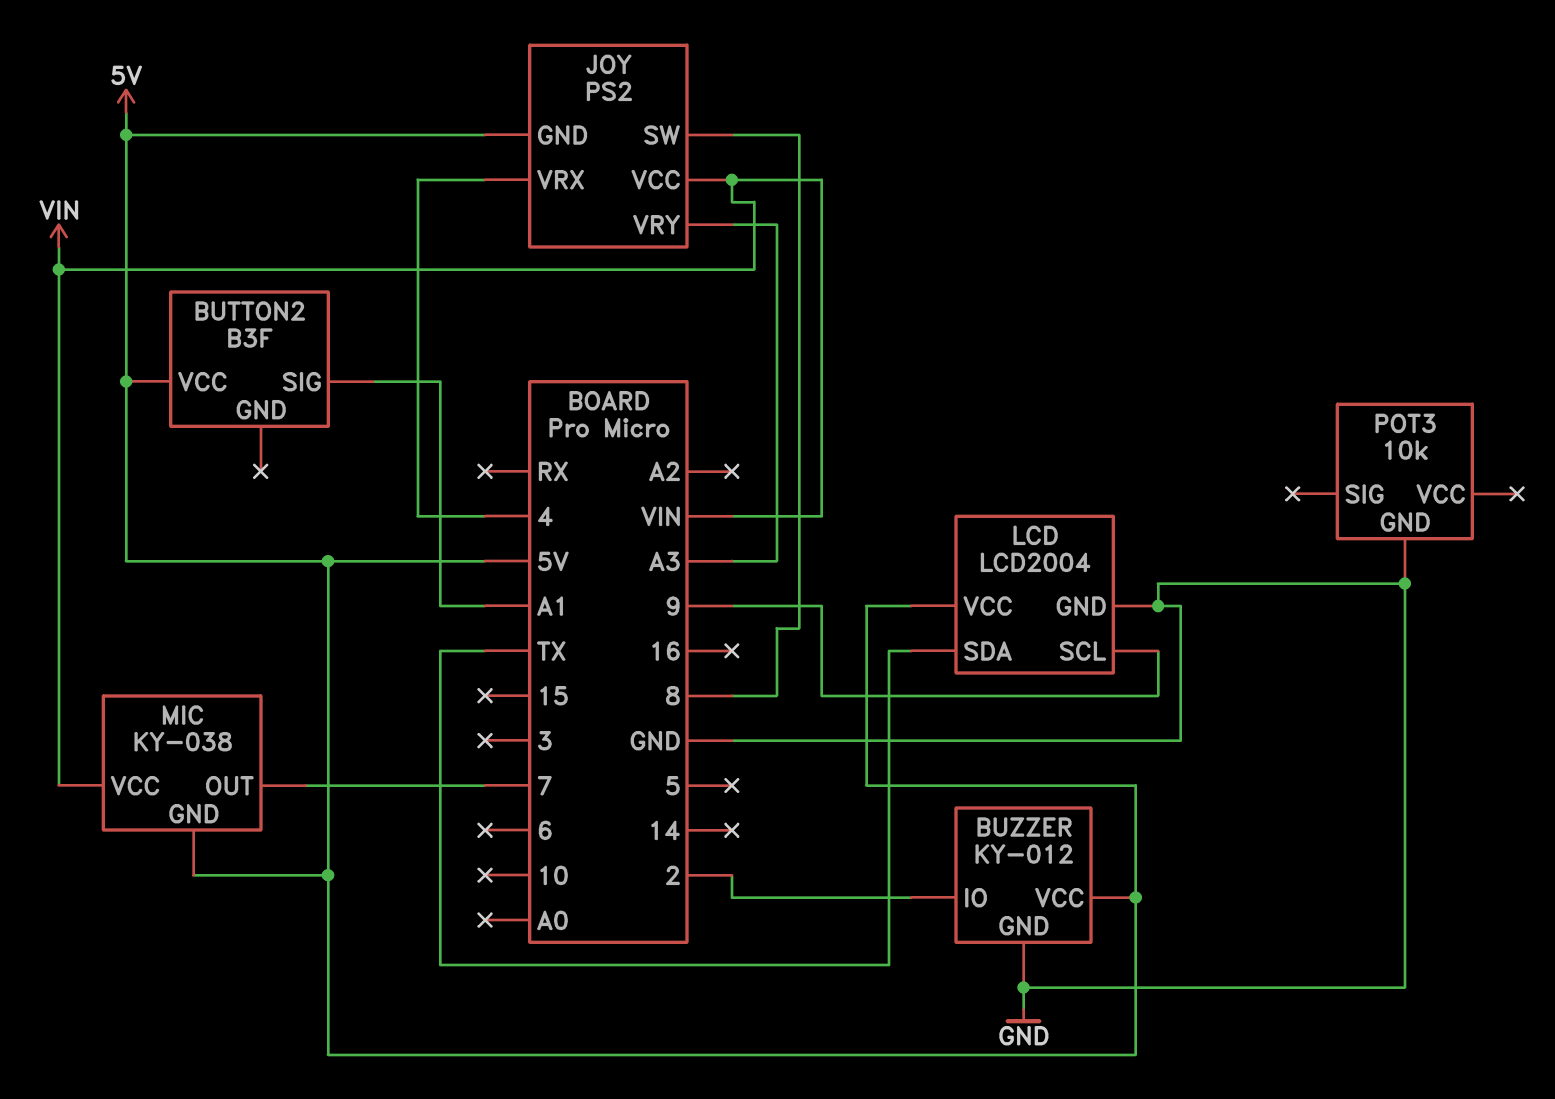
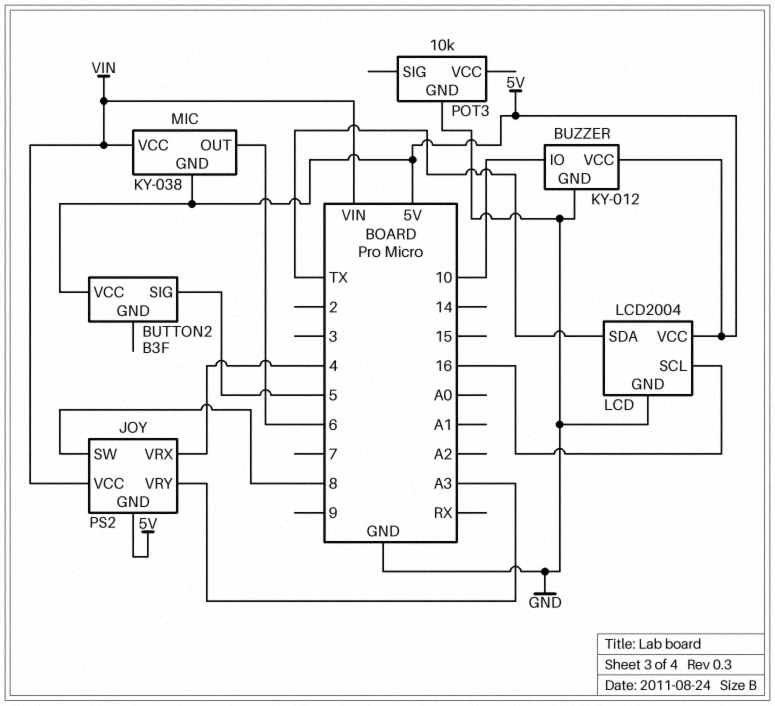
BUTTON2 pin SIG: A1 -> 5
BUZZER pin IO: 2 -> 10
LCD pin SCL: 9 -> 16
MIC pin OUT: 7 -> 6

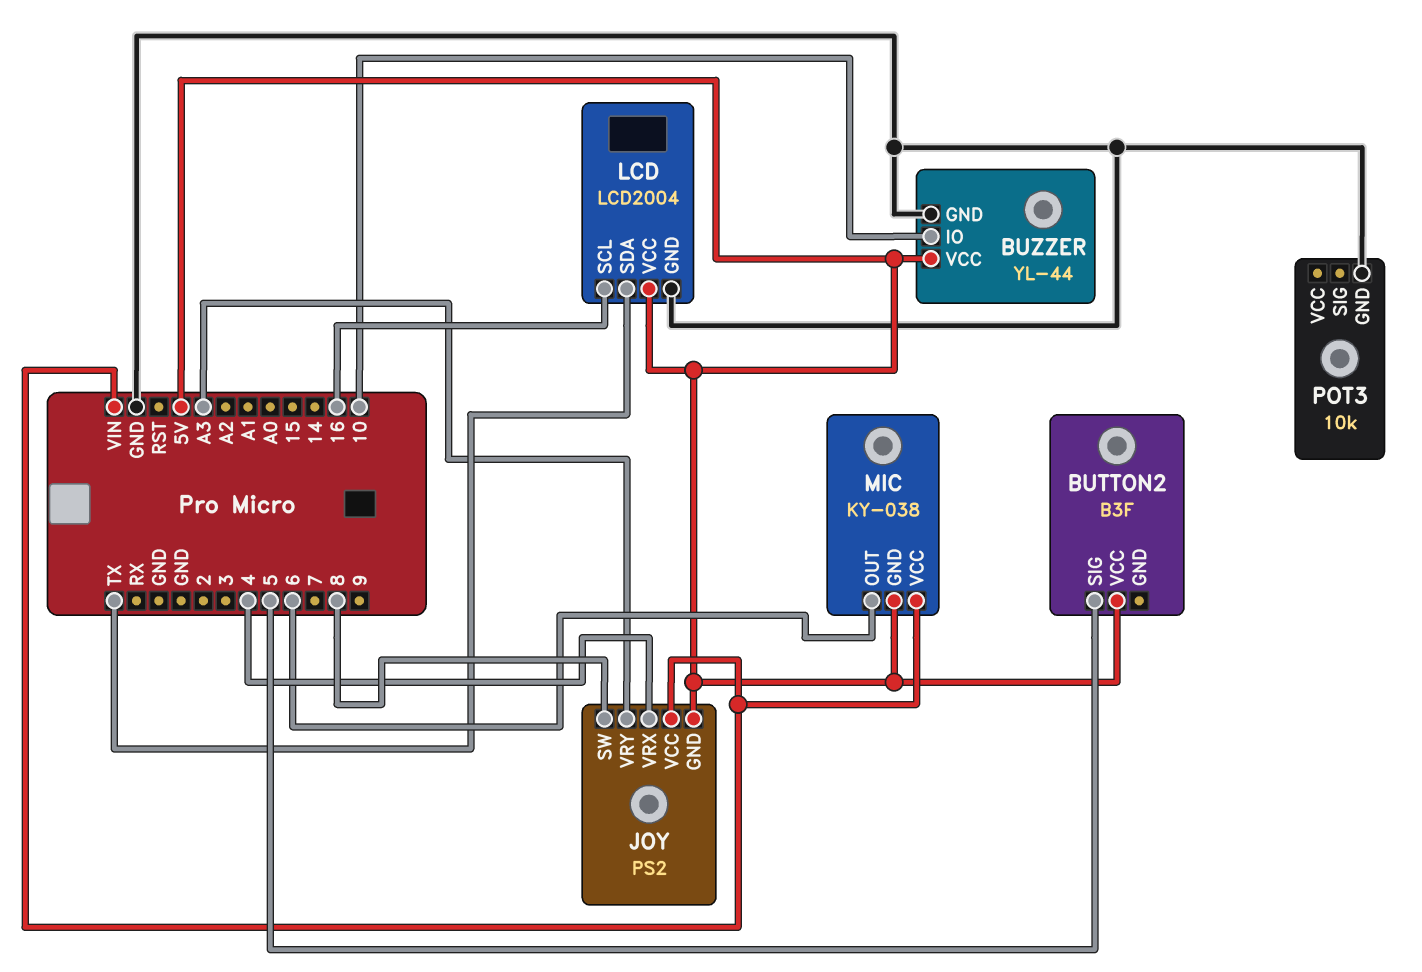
BUZZER: KY-012 -> YL-44

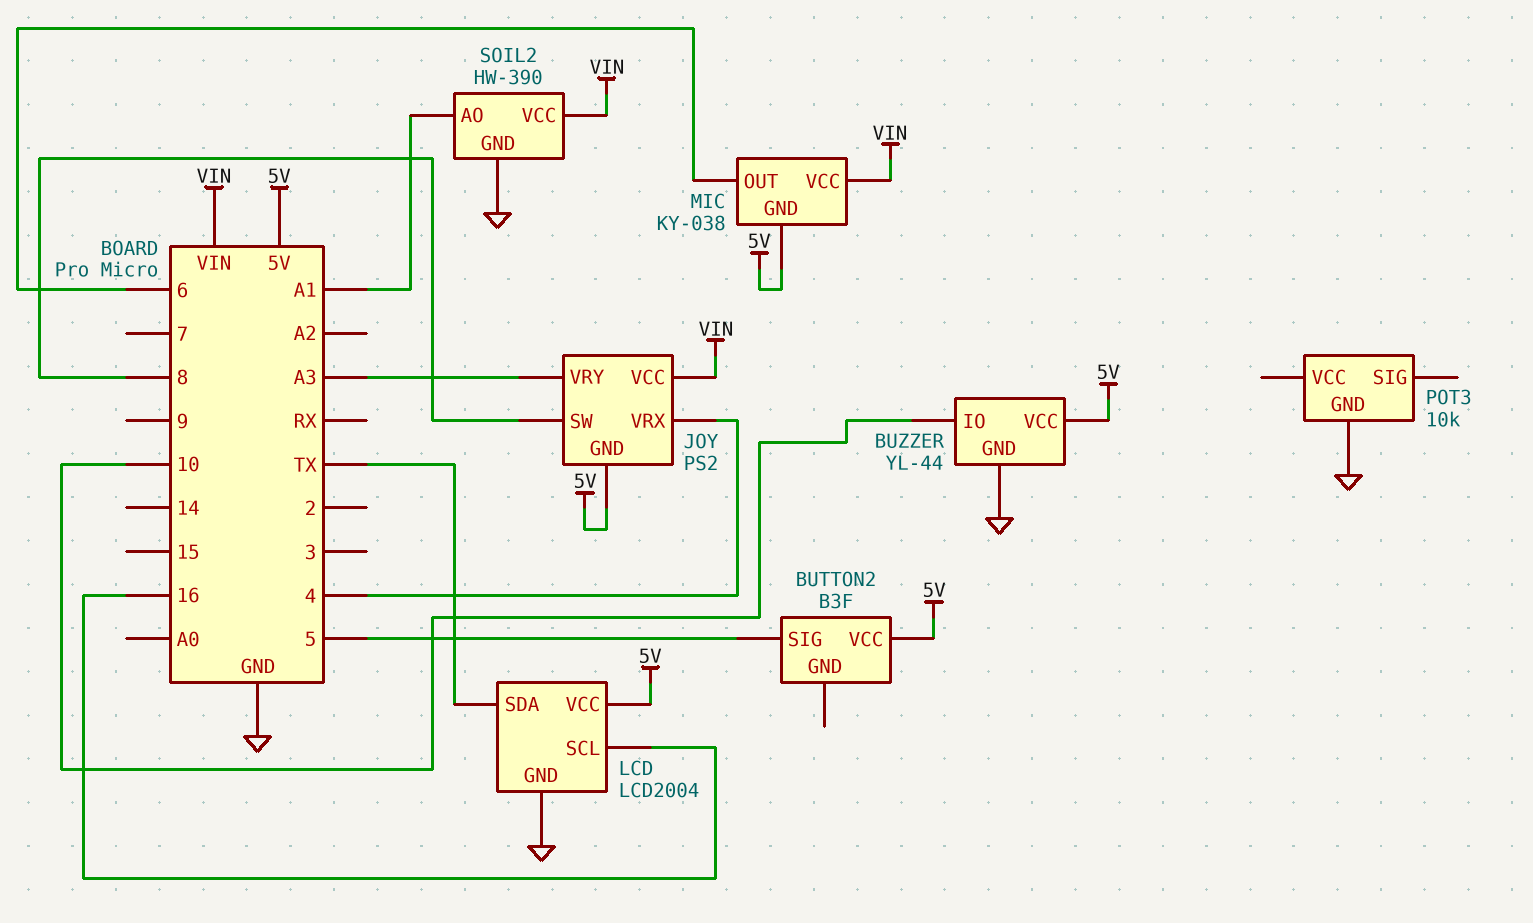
SOIL2: none -> HW-390
SOIL2 pin AO: none -> A1
SOIL2 pin GND: none -> GND
SOIL2 pin VCC: none -> VIN

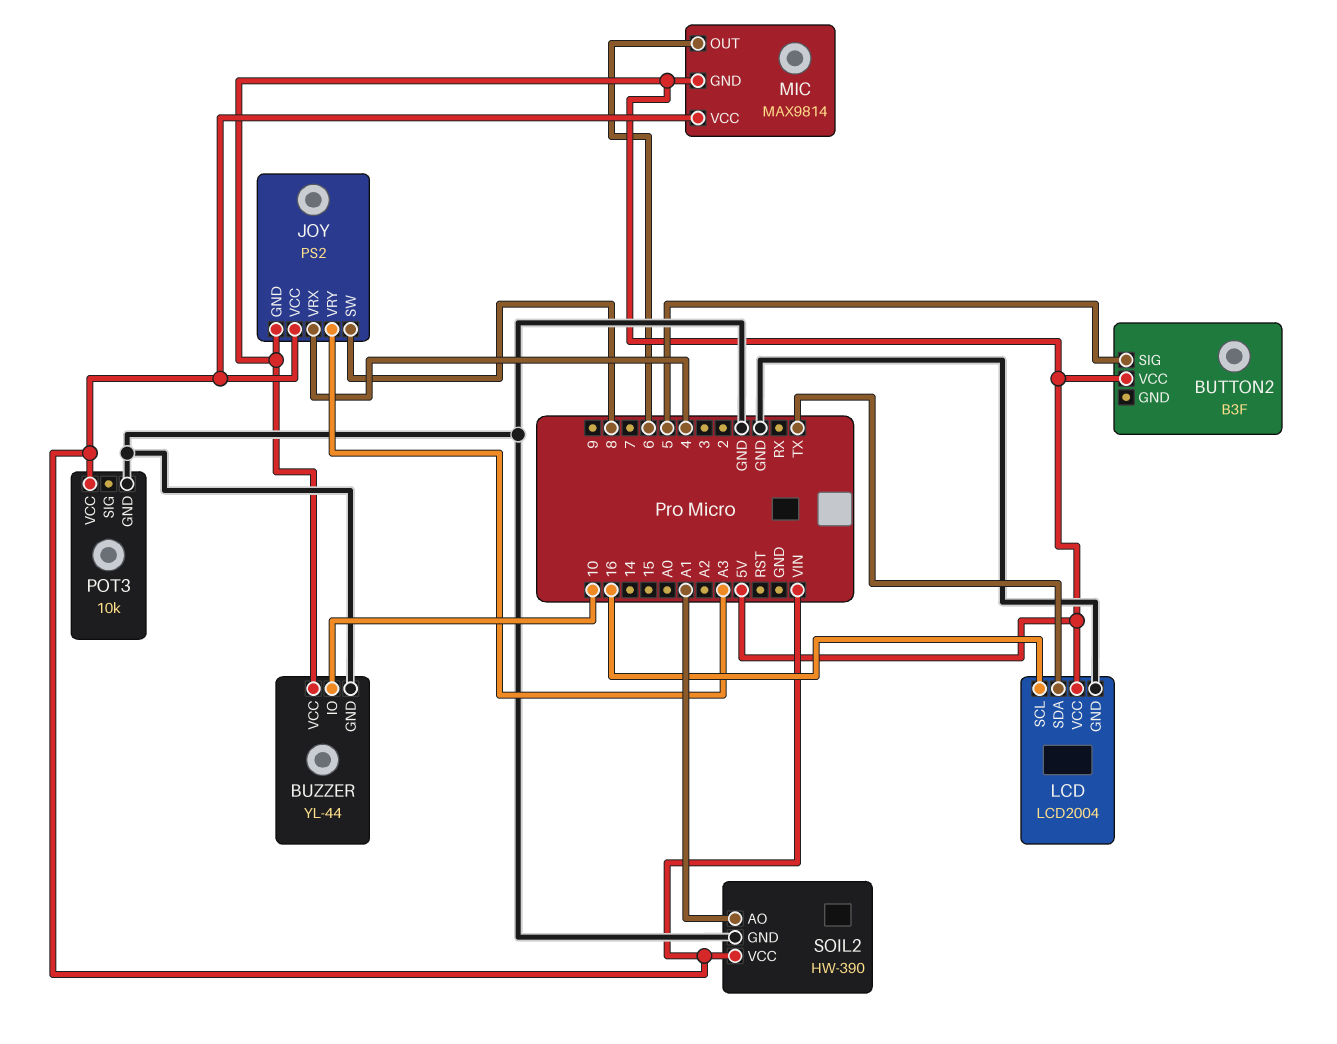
MIC: KY-038 -> MAX9814
POT3 pin VCC: none -> VIN

